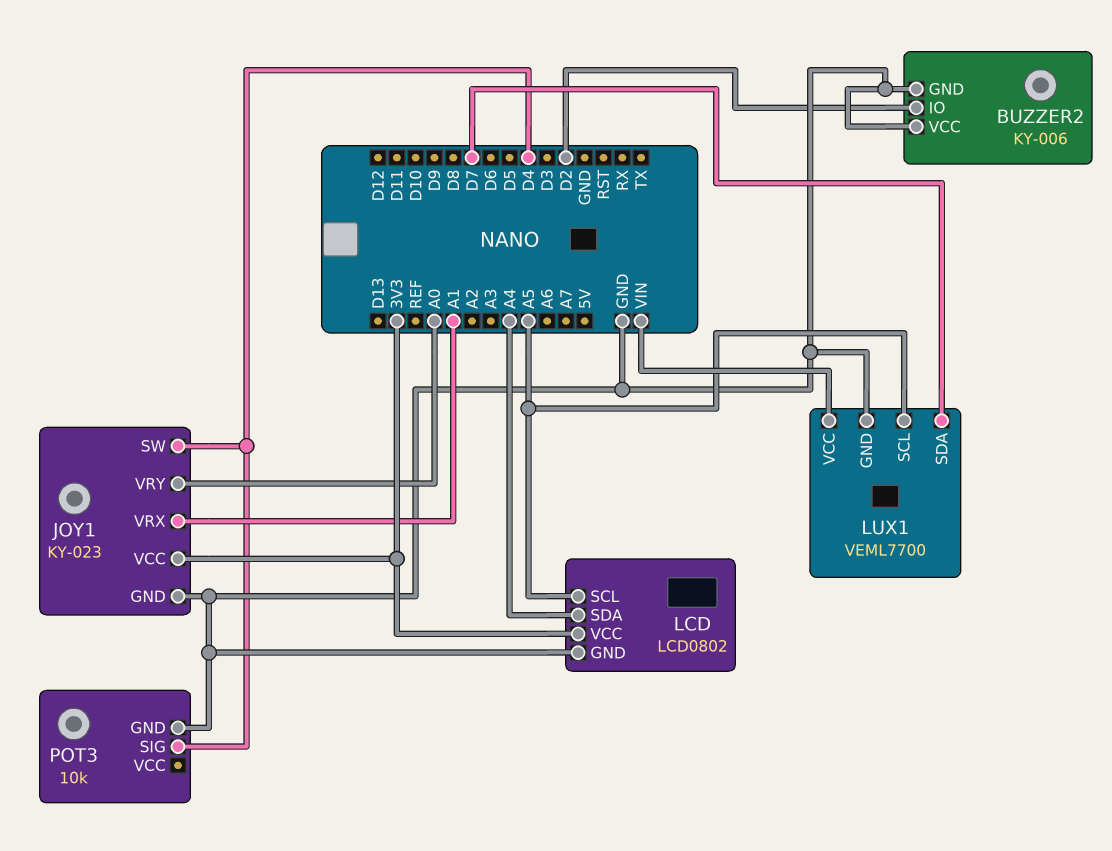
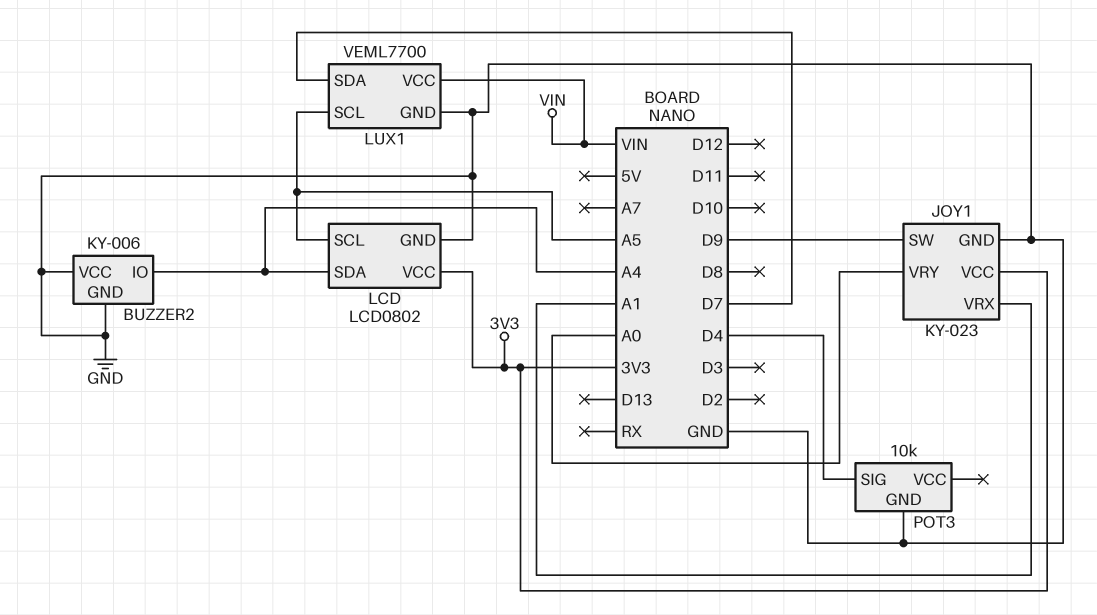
BUZZER2 pin IO: D2 -> A4
JOY1 pin SW: D4 -> D9

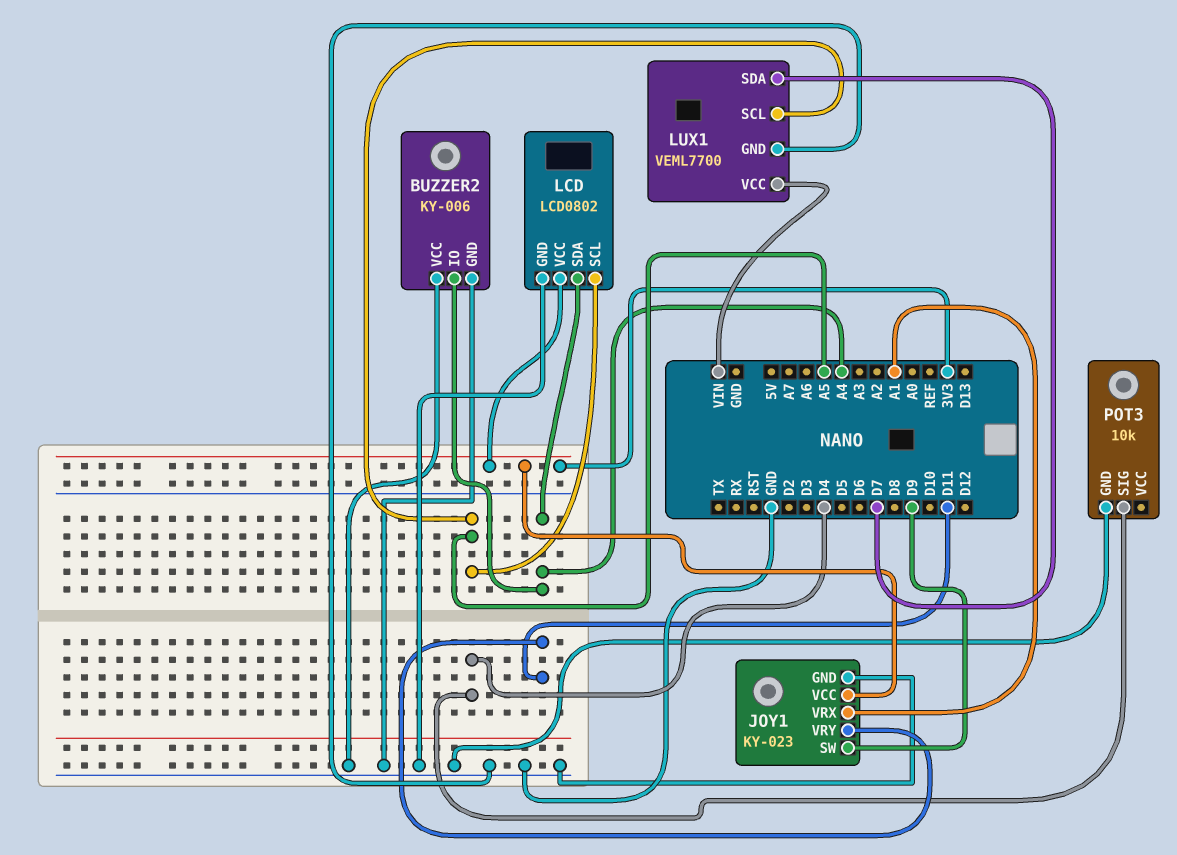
JOY1 pin VRY: A0 -> D11

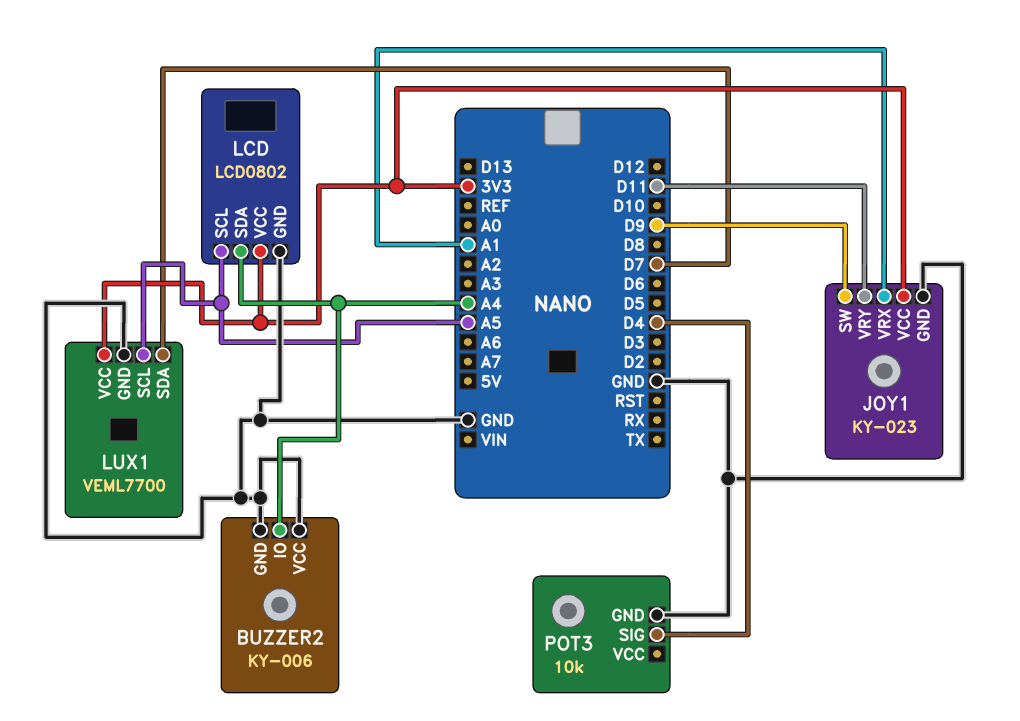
LUX1 pin VCC: VIN -> 3V3

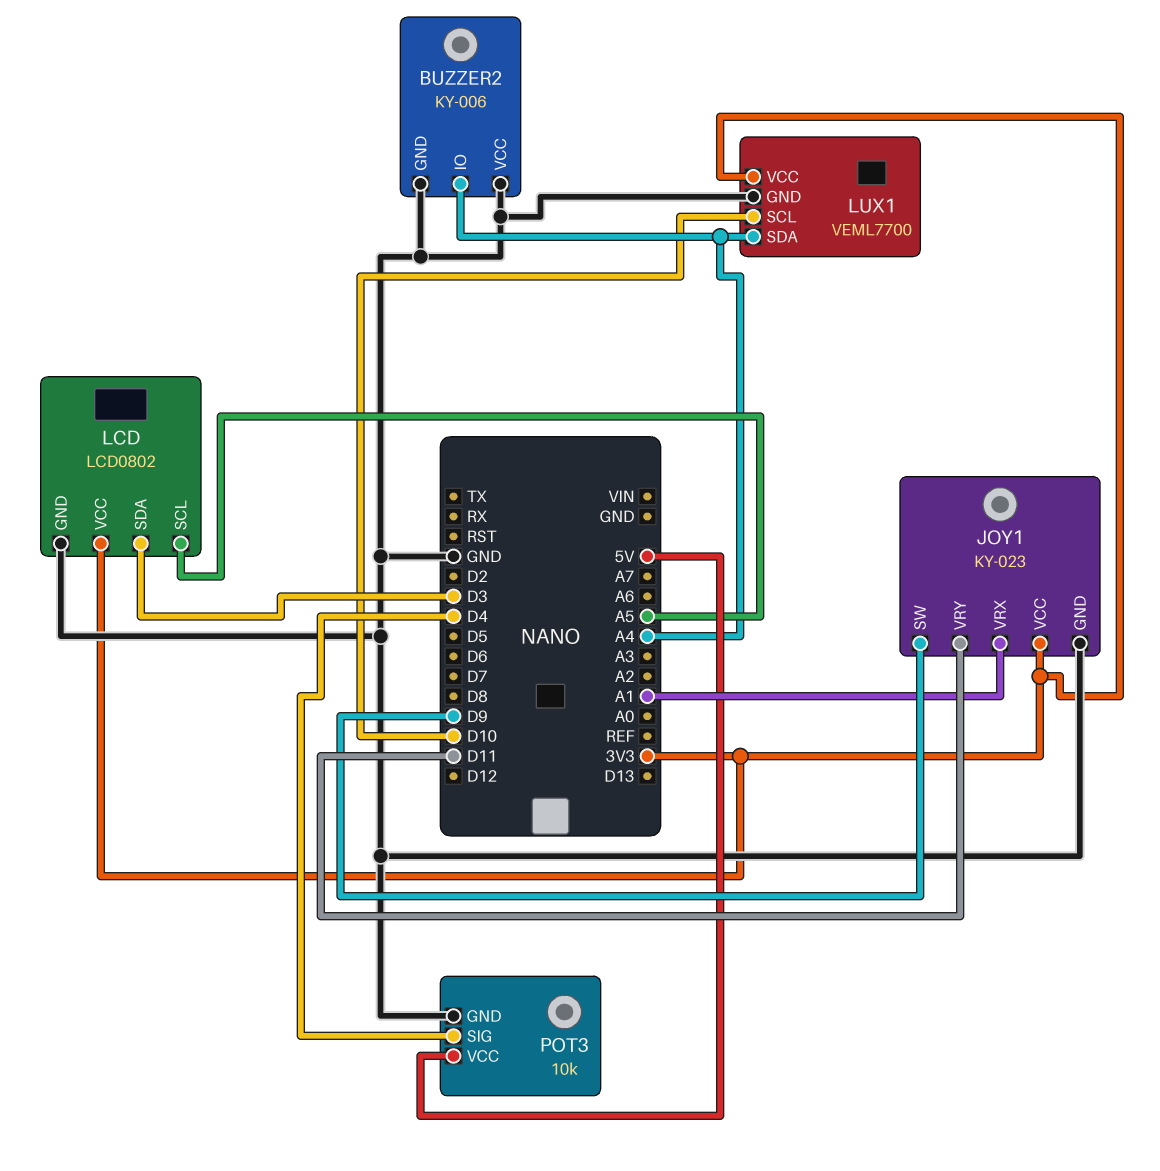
LCD pin SDA: A4 -> D3
LUX1 pin SCL: A5 -> D10
LUX1 pin SDA: D7 -> A4
POT3 pin VCC: none -> 5V

